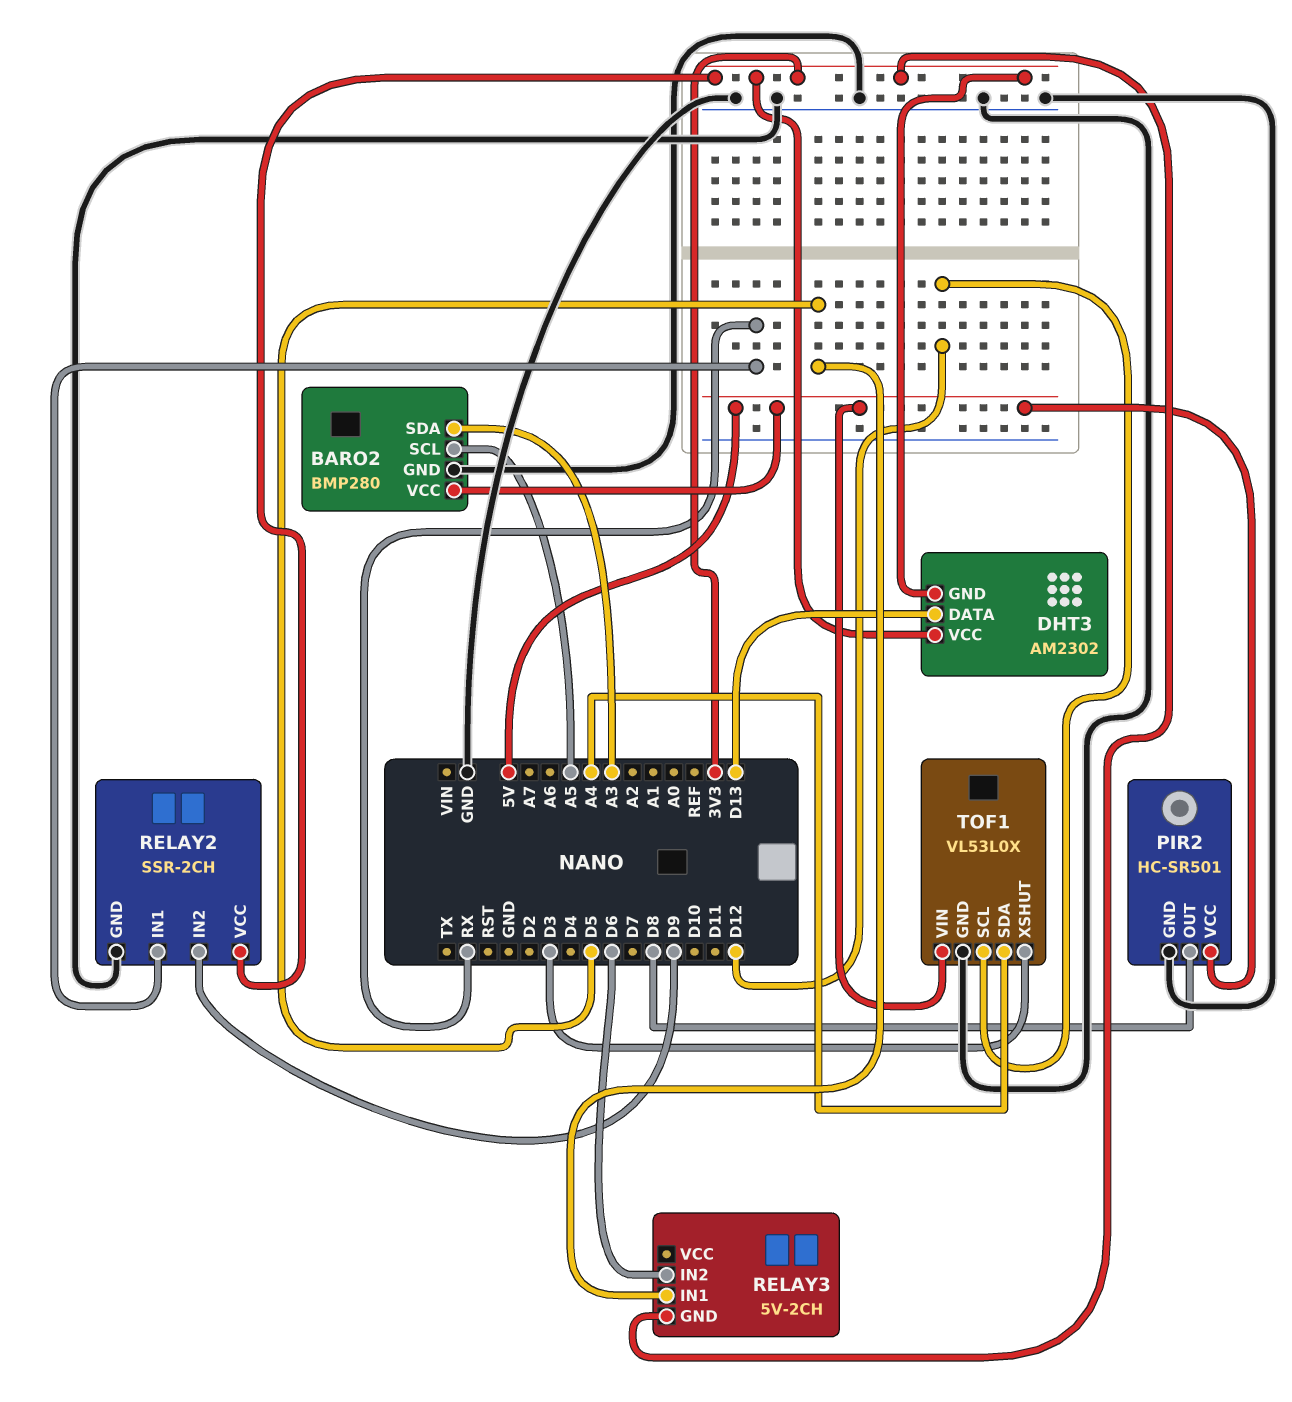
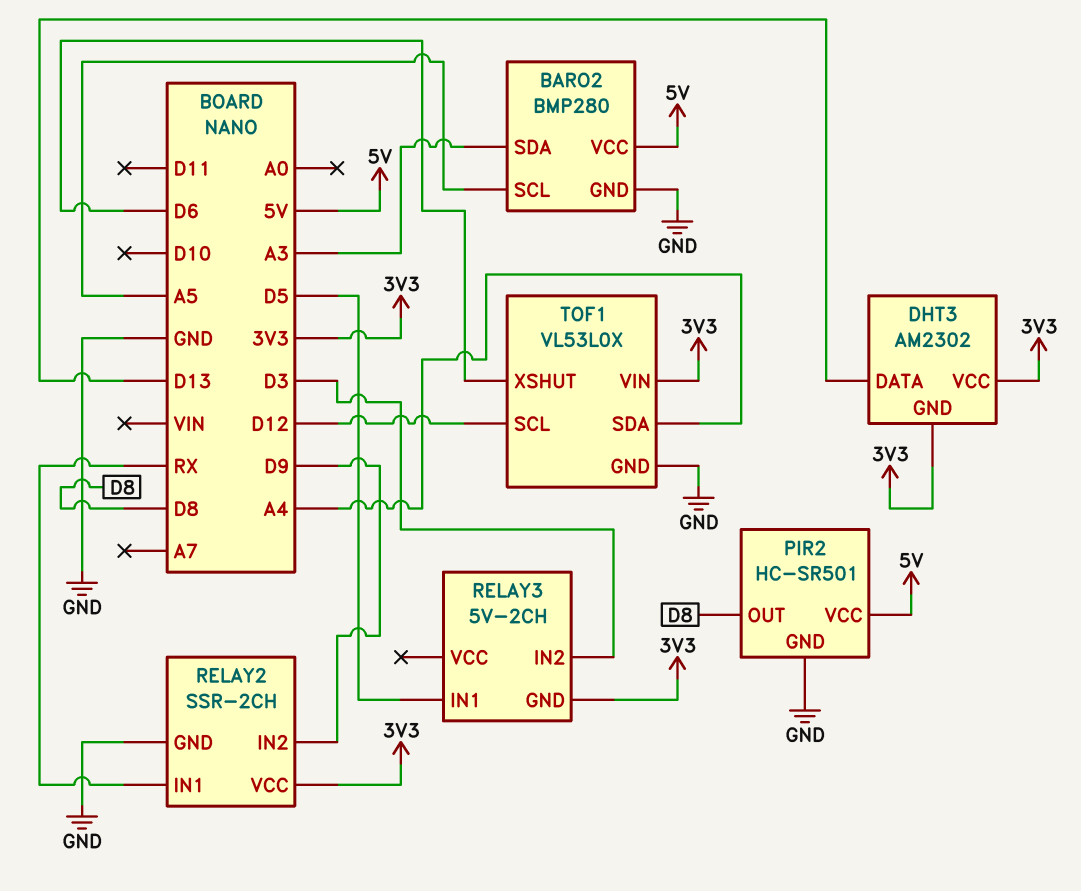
RELAY3 pin IN2: D6 -> D3
TOF1 pin VIN: 5V -> 3V3
TOF1 pin XSHUT: D3 -> D6

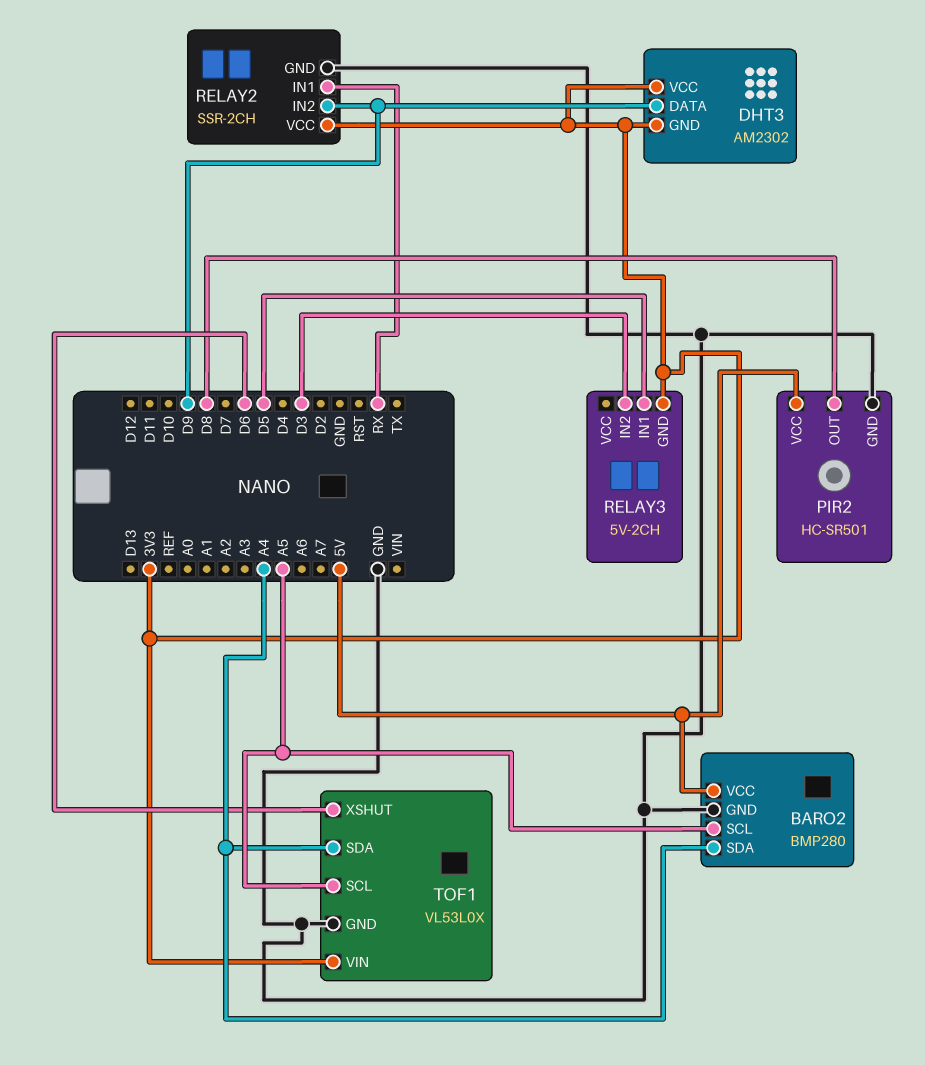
BARO2 pin SDA: A3 -> A4
DHT3 pin DATA: D13 -> D9
TOF1 pin SCL: D12 -> A5

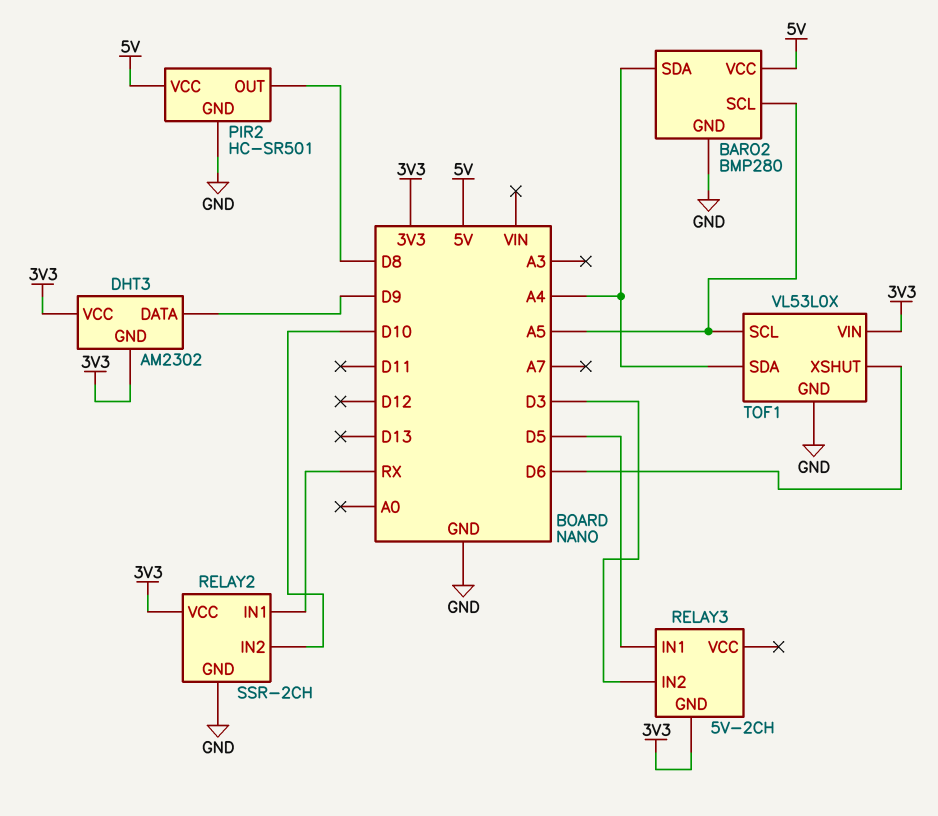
RELAY2 pin IN2: D9 -> D10

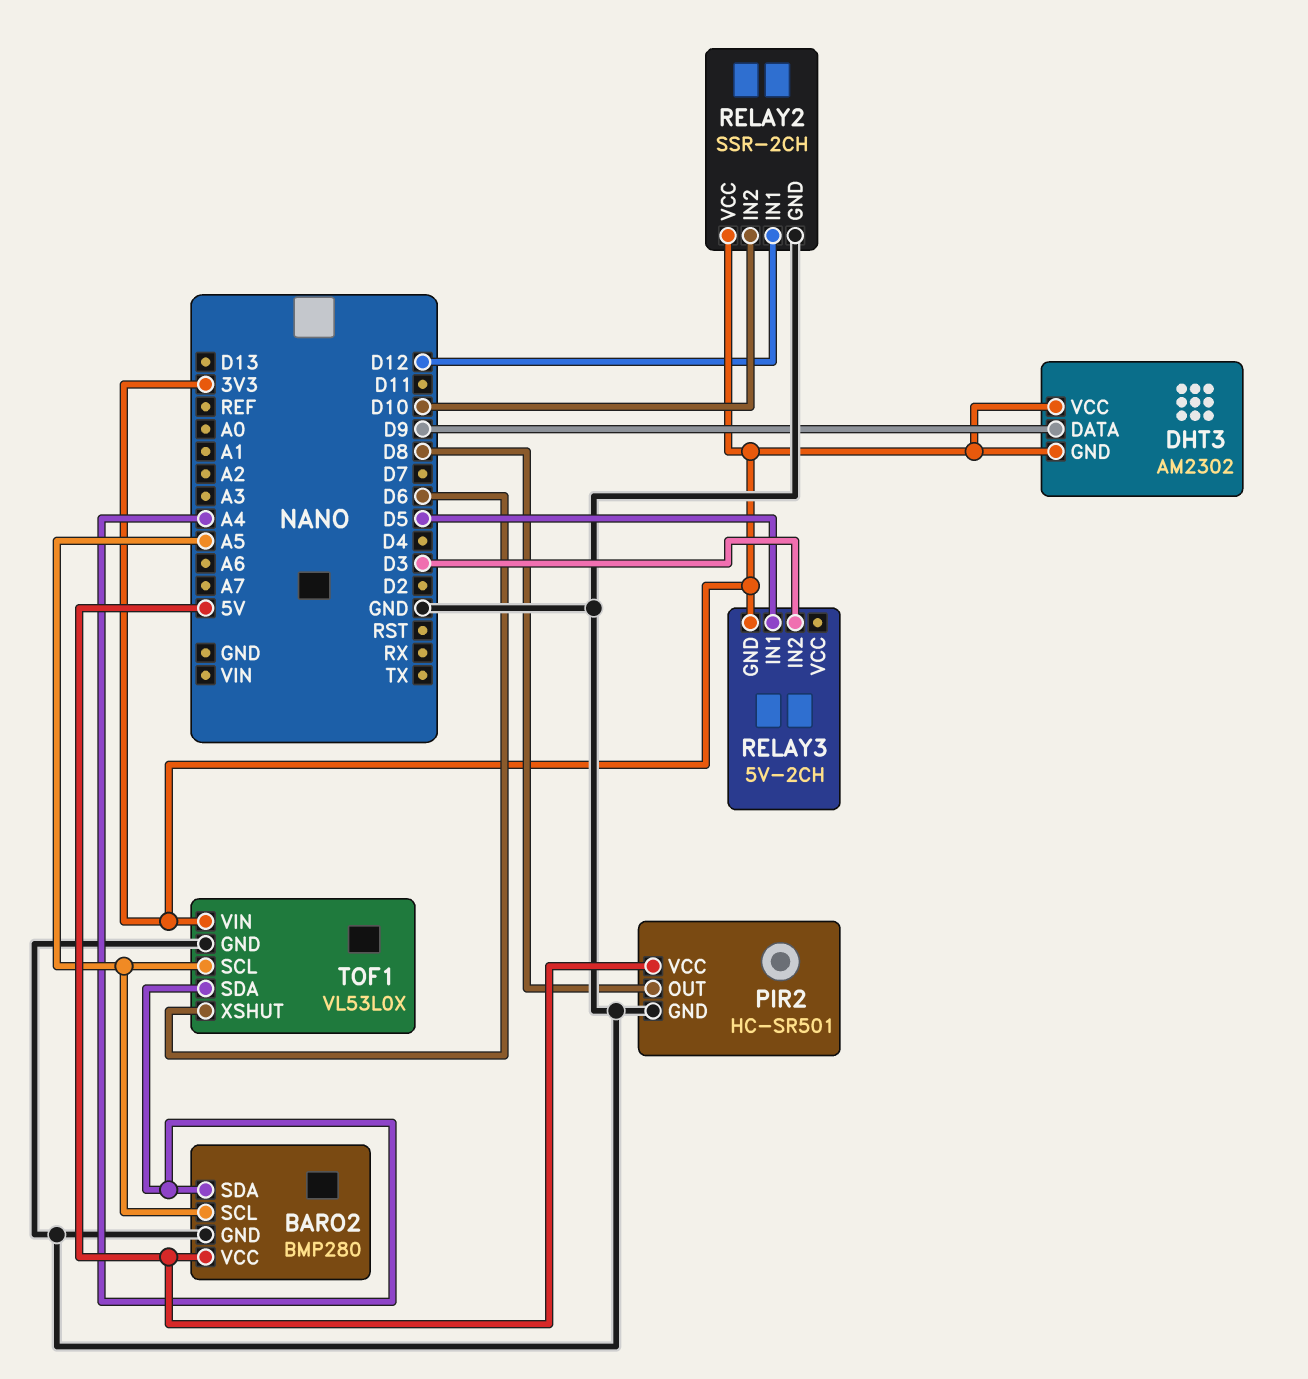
RELAY2 pin IN1: RX -> D12

